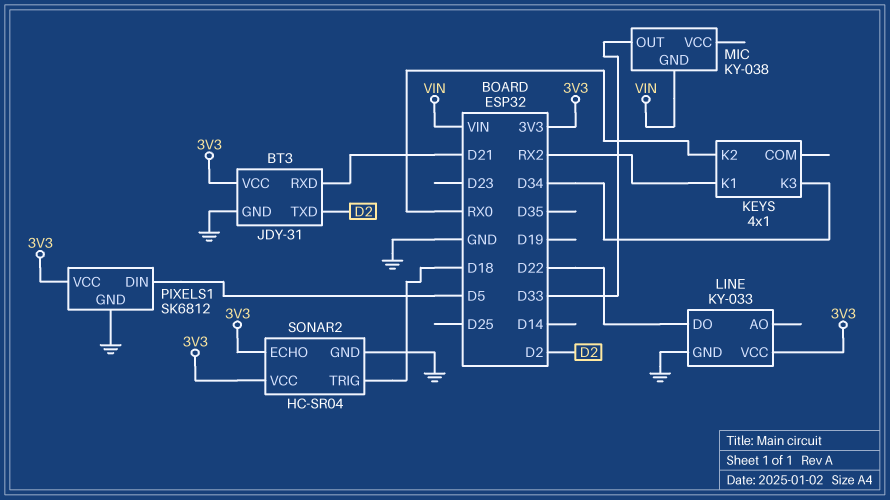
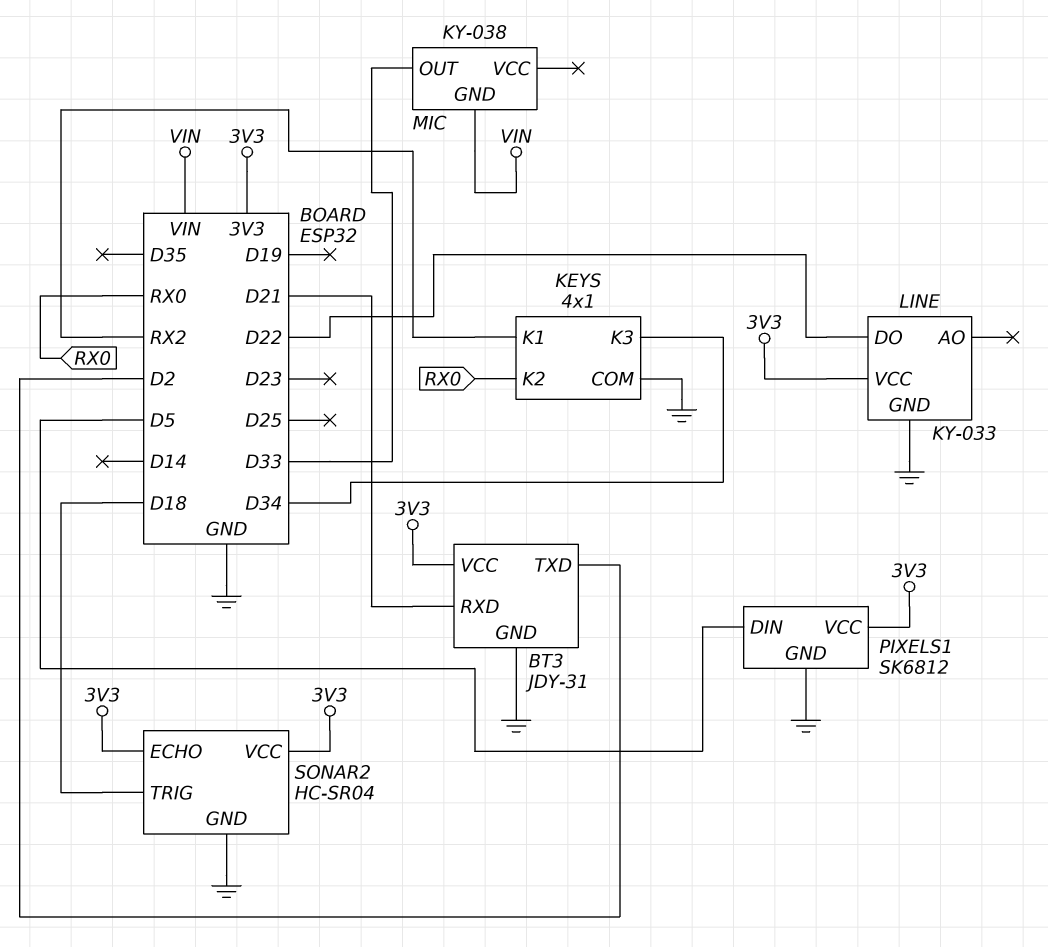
KEYS pin COM: none -> GND

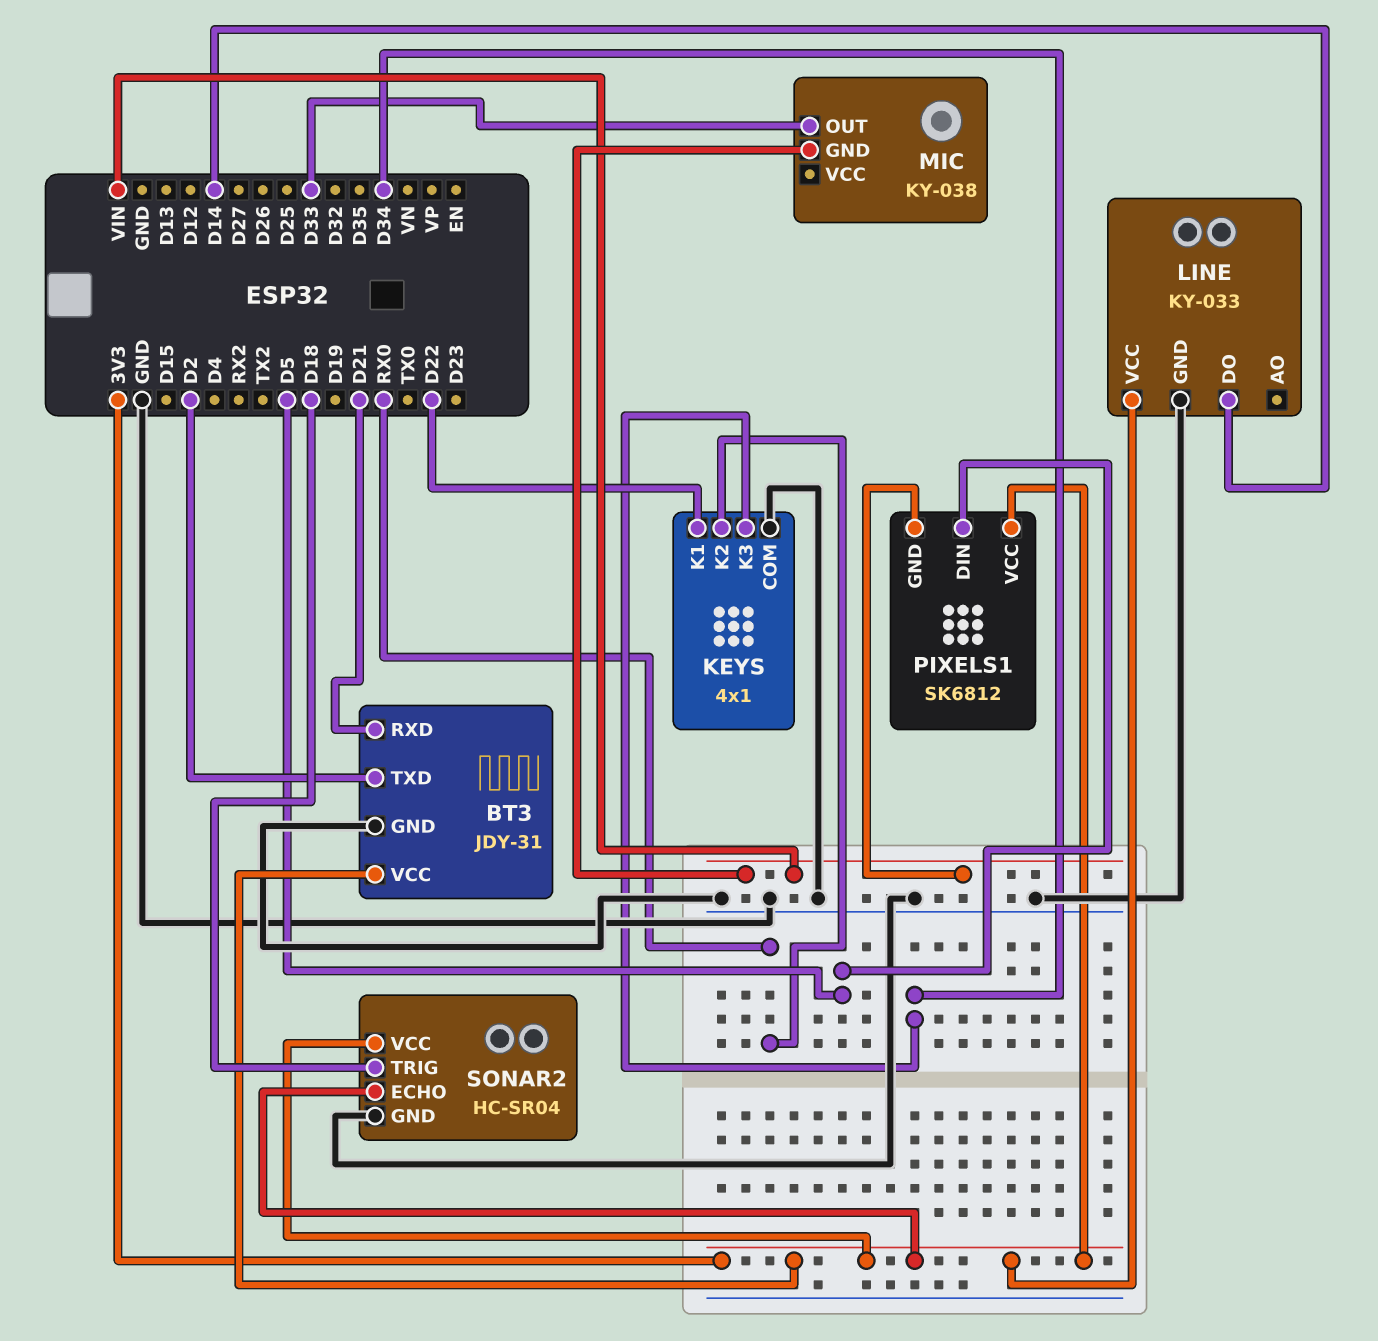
KEYS pin K1: RX2 -> D22
LINE pin DO: D22 -> D14
PIXELS1 pin GND: GND -> VIN

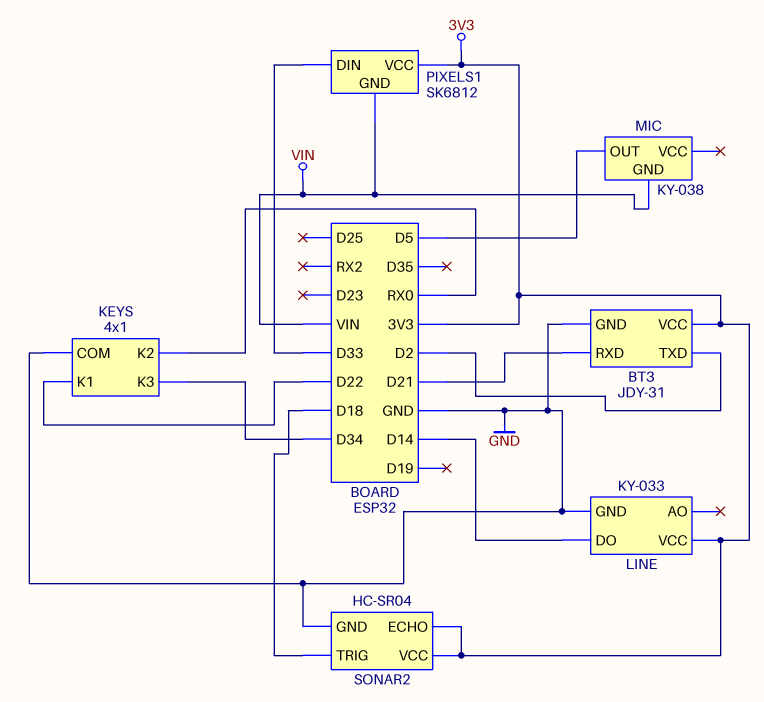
MIC pin OUT: D33 -> D5
PIXELS1 pin DIN: D5 -> D33

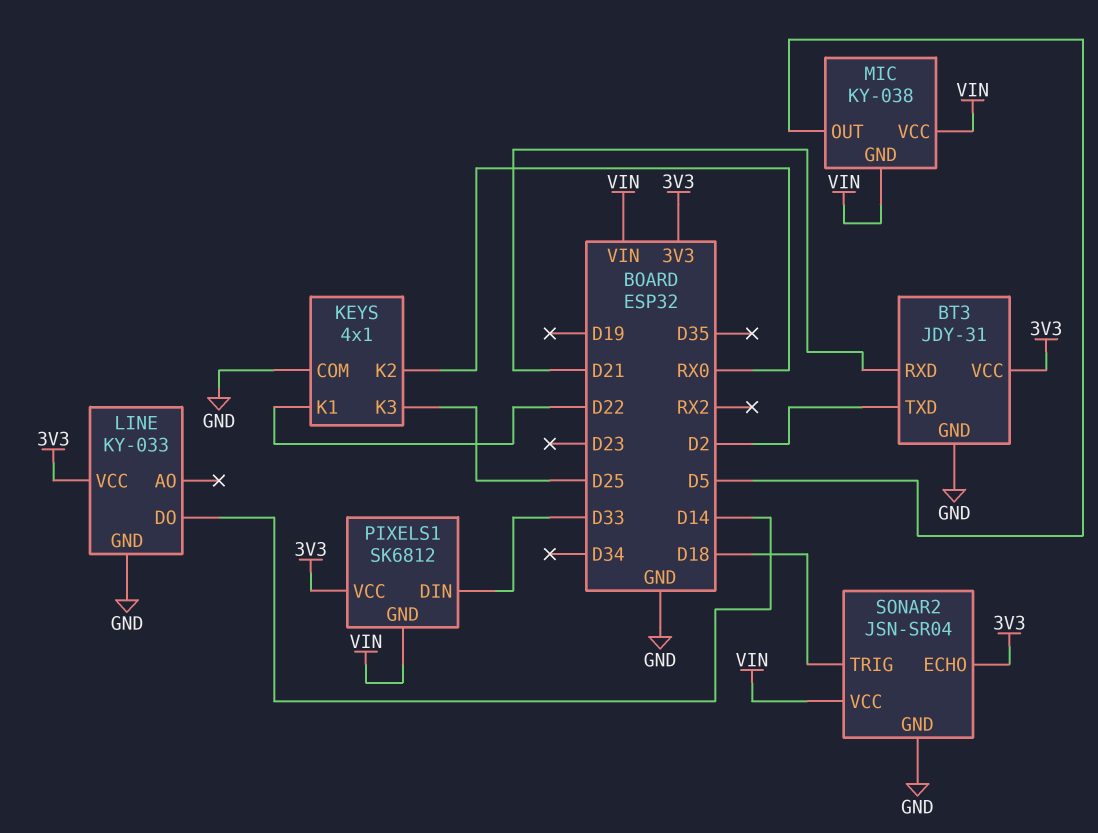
KEYS pin K3: D34 -> D25
MIC pin VCC: none -> VIN
SONAR2: HC-SR04 -> JSN-SR04
SONAR2 pin VCC: 3V3 -> VIN

